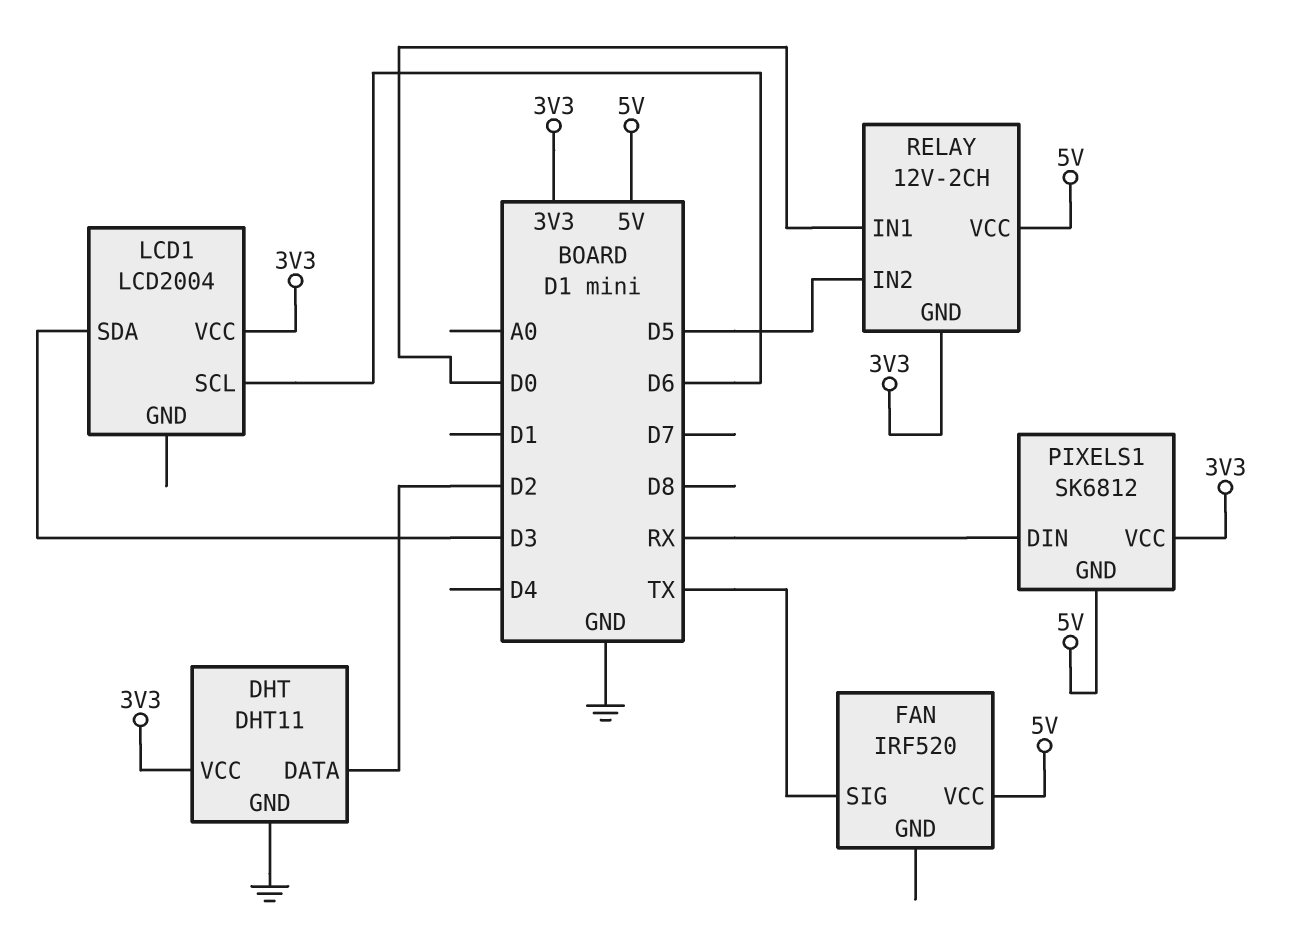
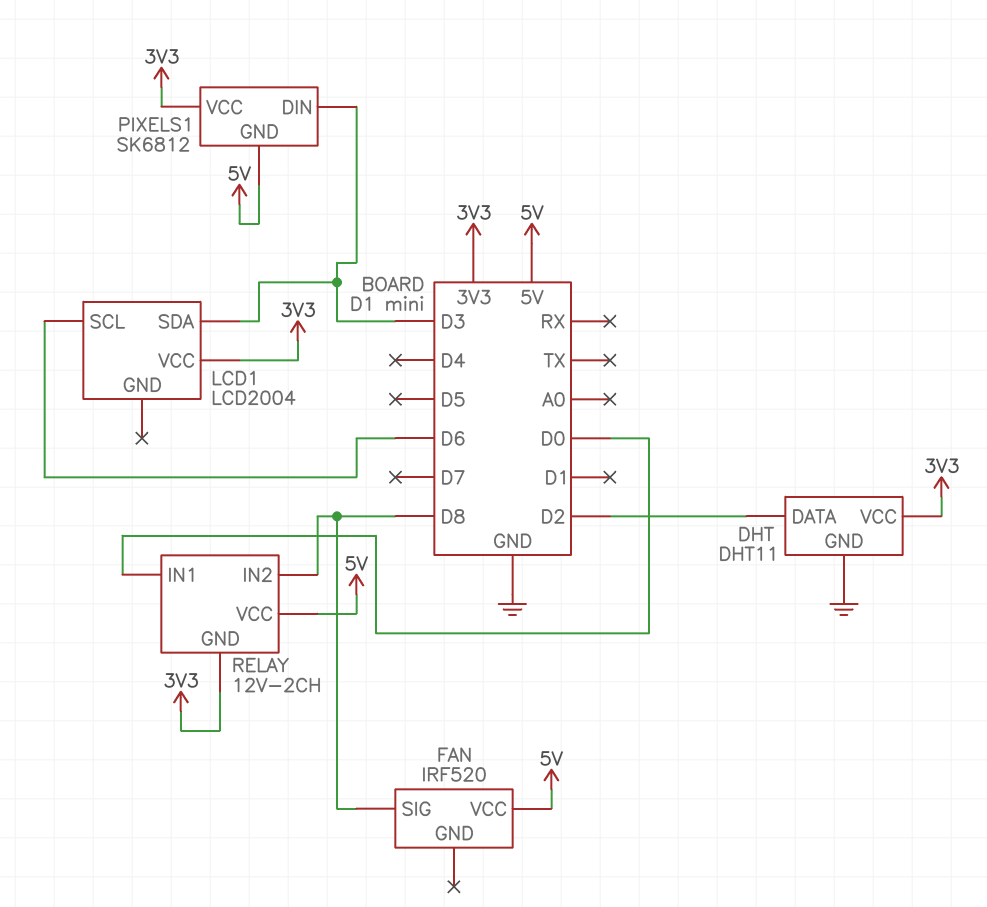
FAN pin SIG: TX -> D8
PIXELS1 pin DIN: RX -> D3
RELAY pin IN2: D5 -> D8

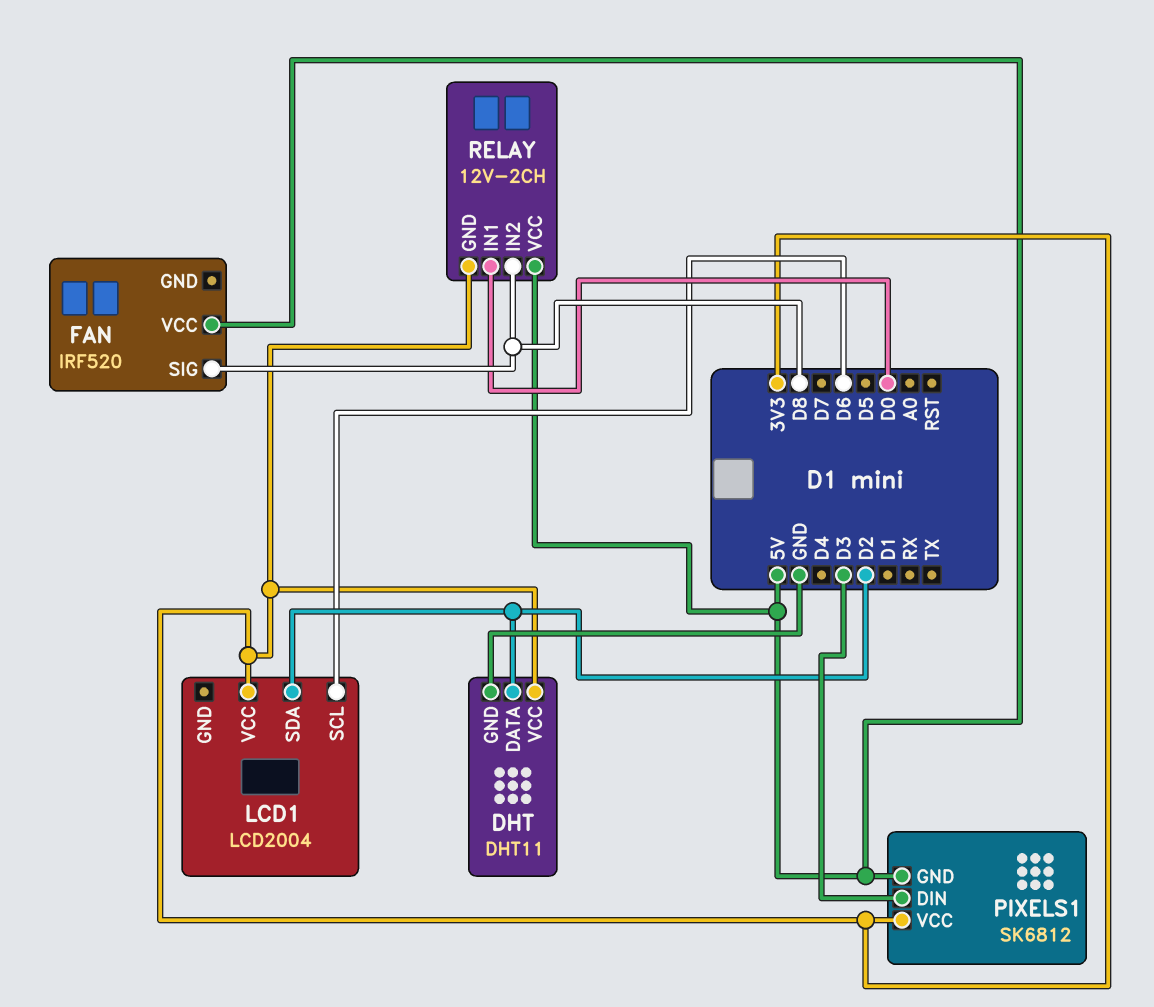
LCD1 pin SDA: D3 -> D2

